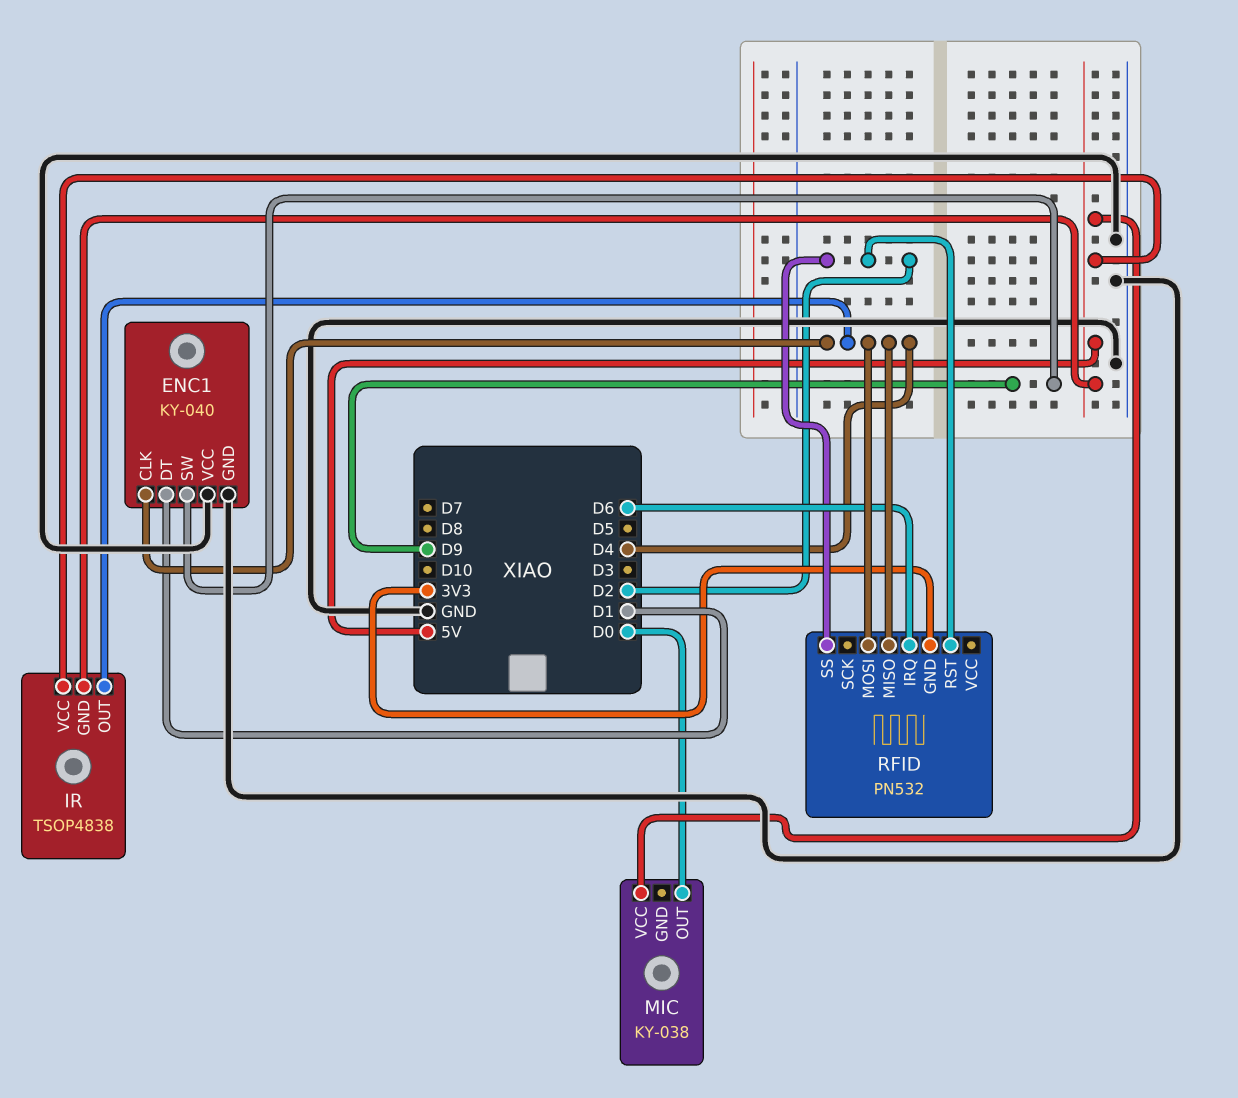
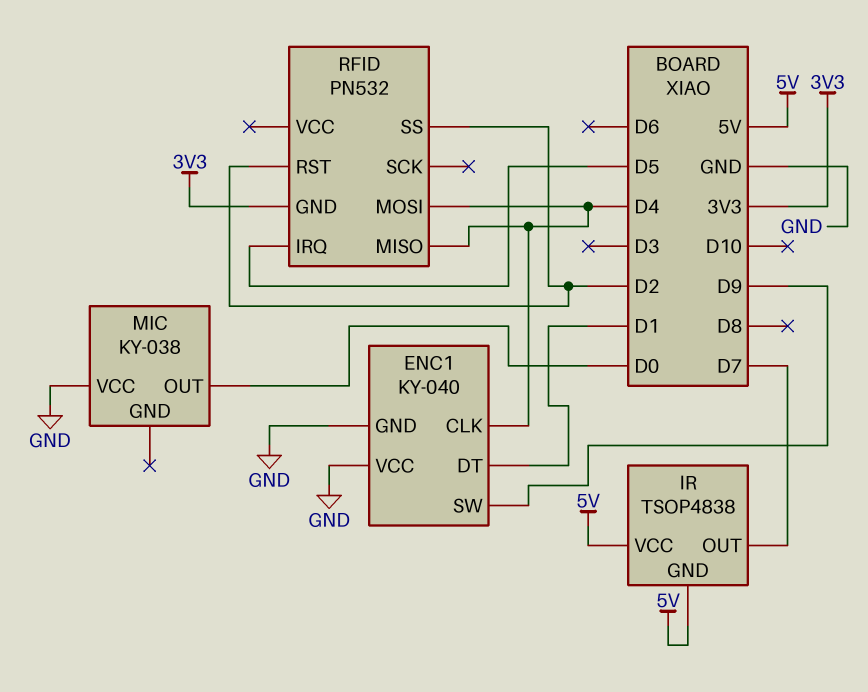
IR pin OUT: D4 -> D7
MIC pin VCC: 5V -> GND
RFID pin IRQ: D6 -> D5

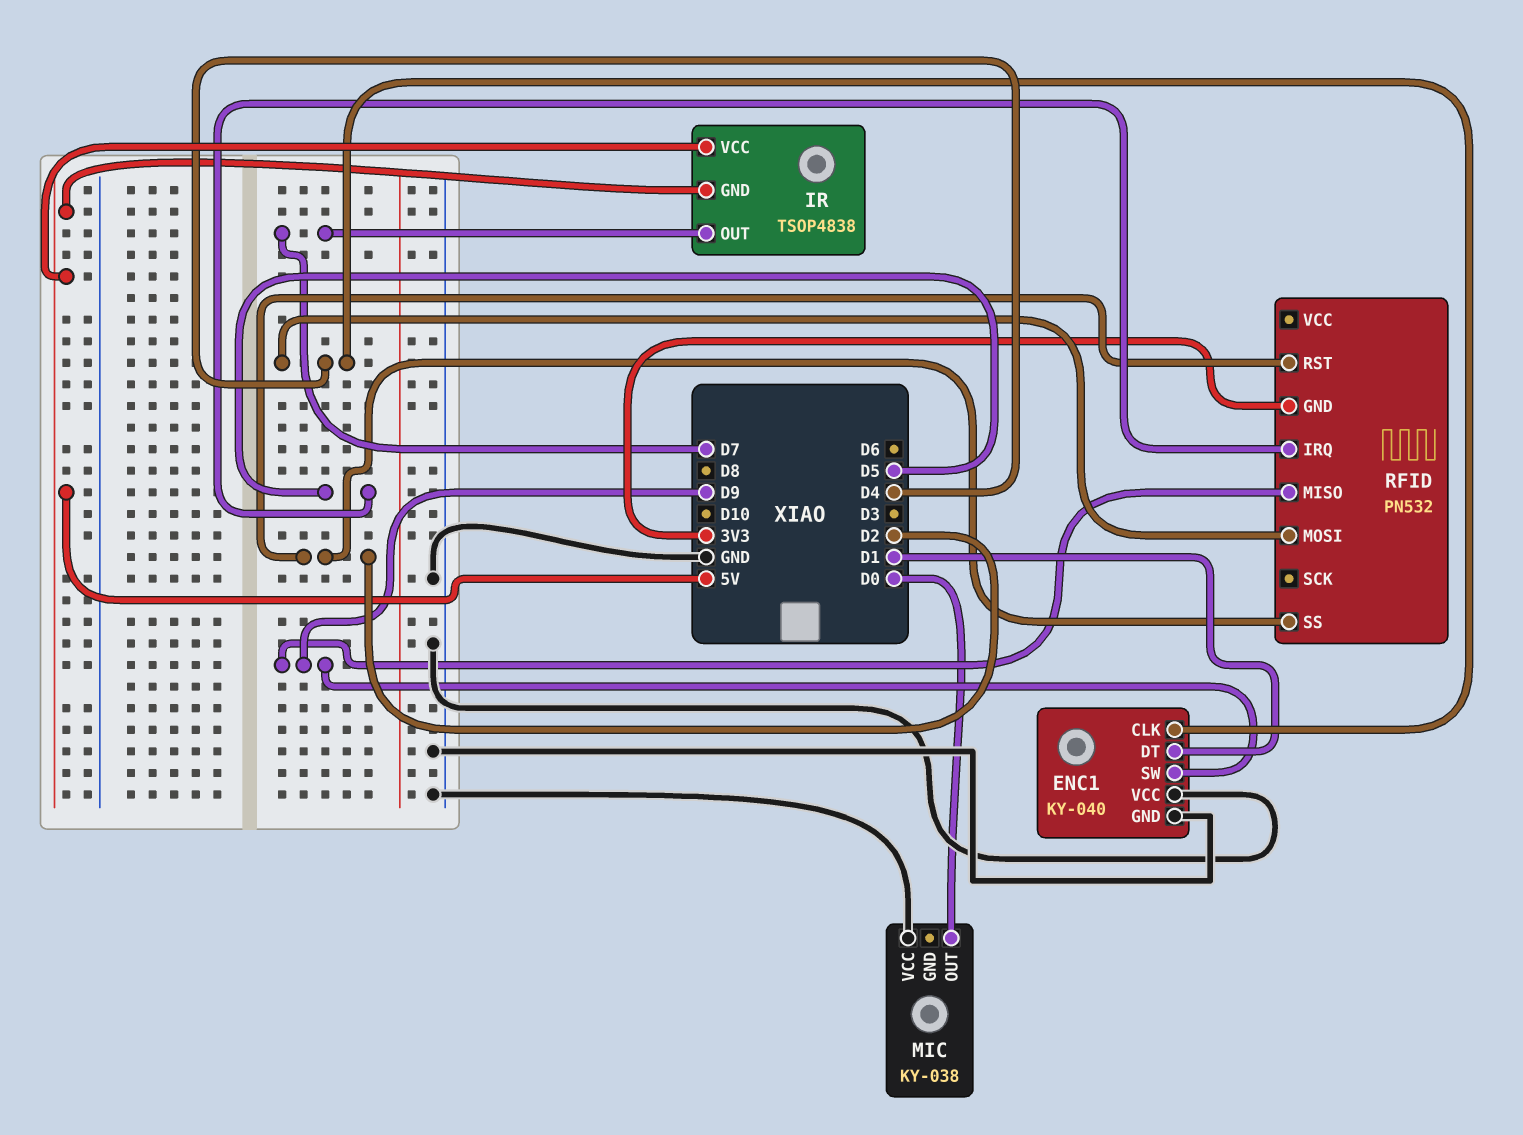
RFID pin MISO: D4 -> D9

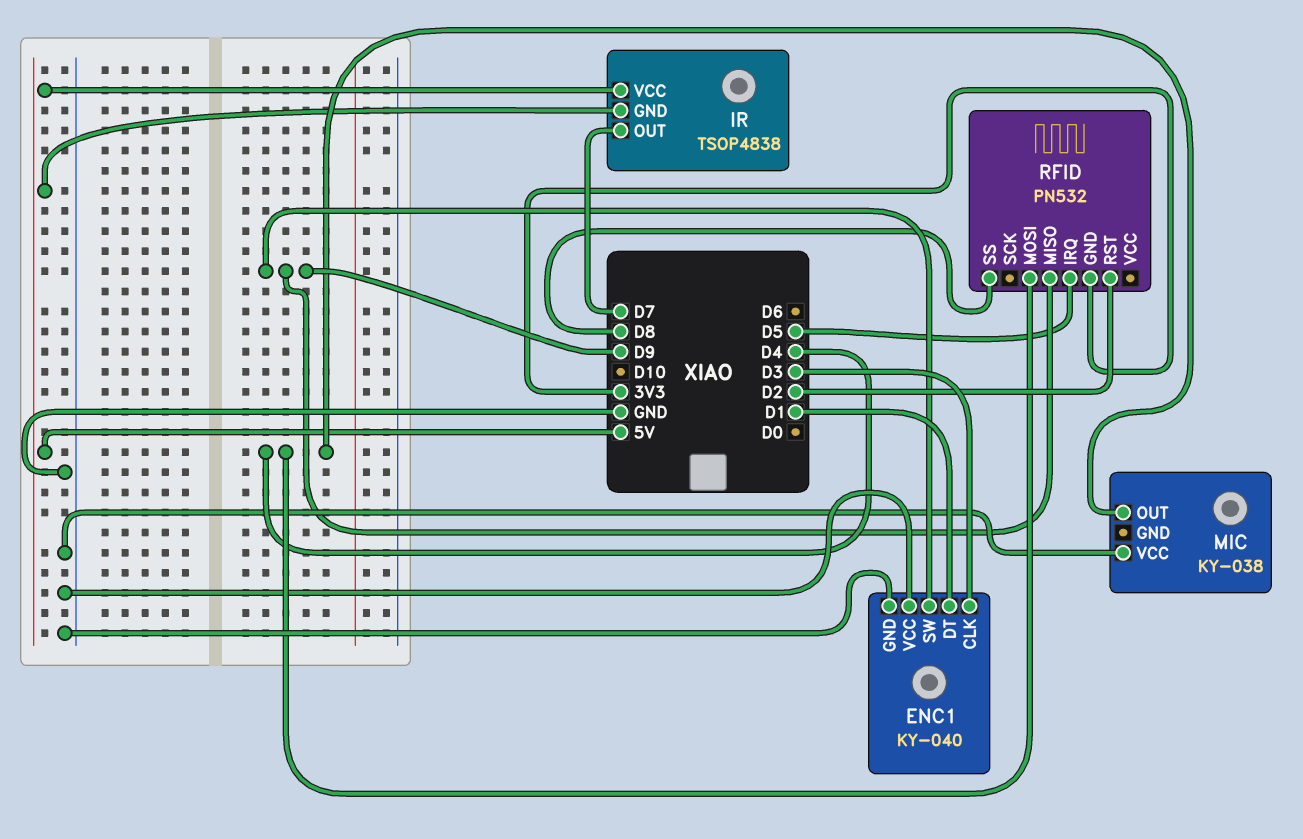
ENC1 pin CLK: D4 -> D3
MIC pin OUT: D0 -> D4
RFID pin SS: D2 -> D8

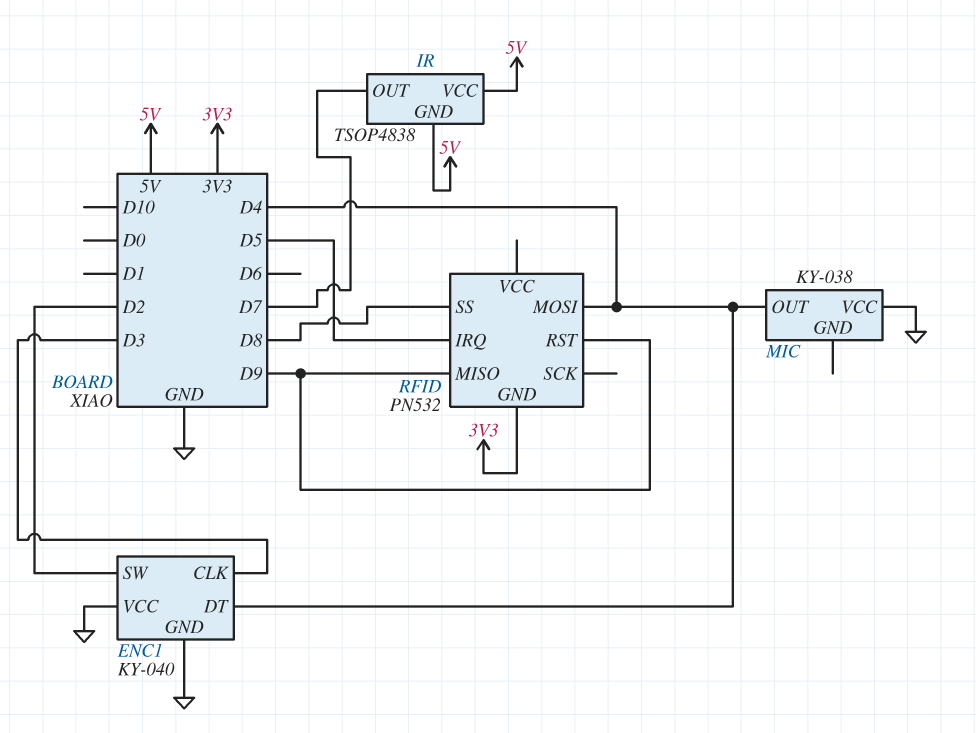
ENC1 pin DT: D1 -> D4
ENC1 pin SW: D9 -> D2
RFID pin RST: D2 -> D9

